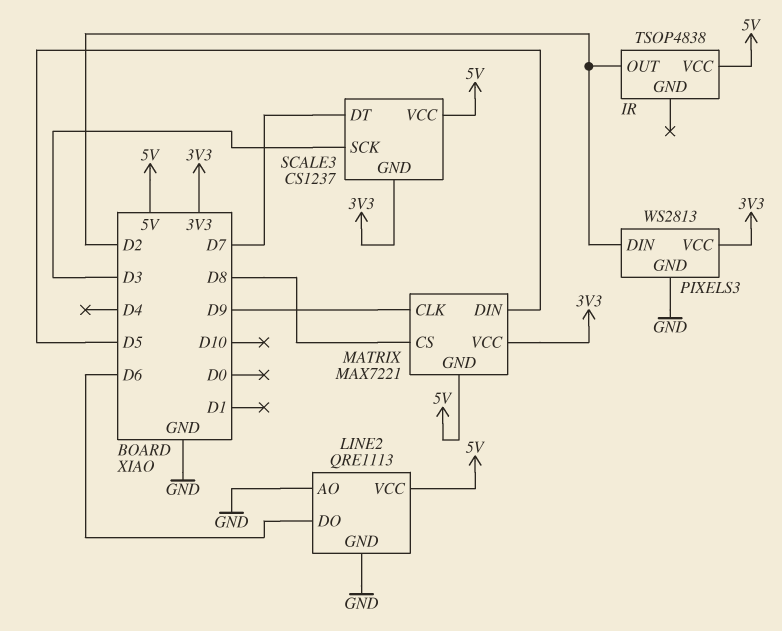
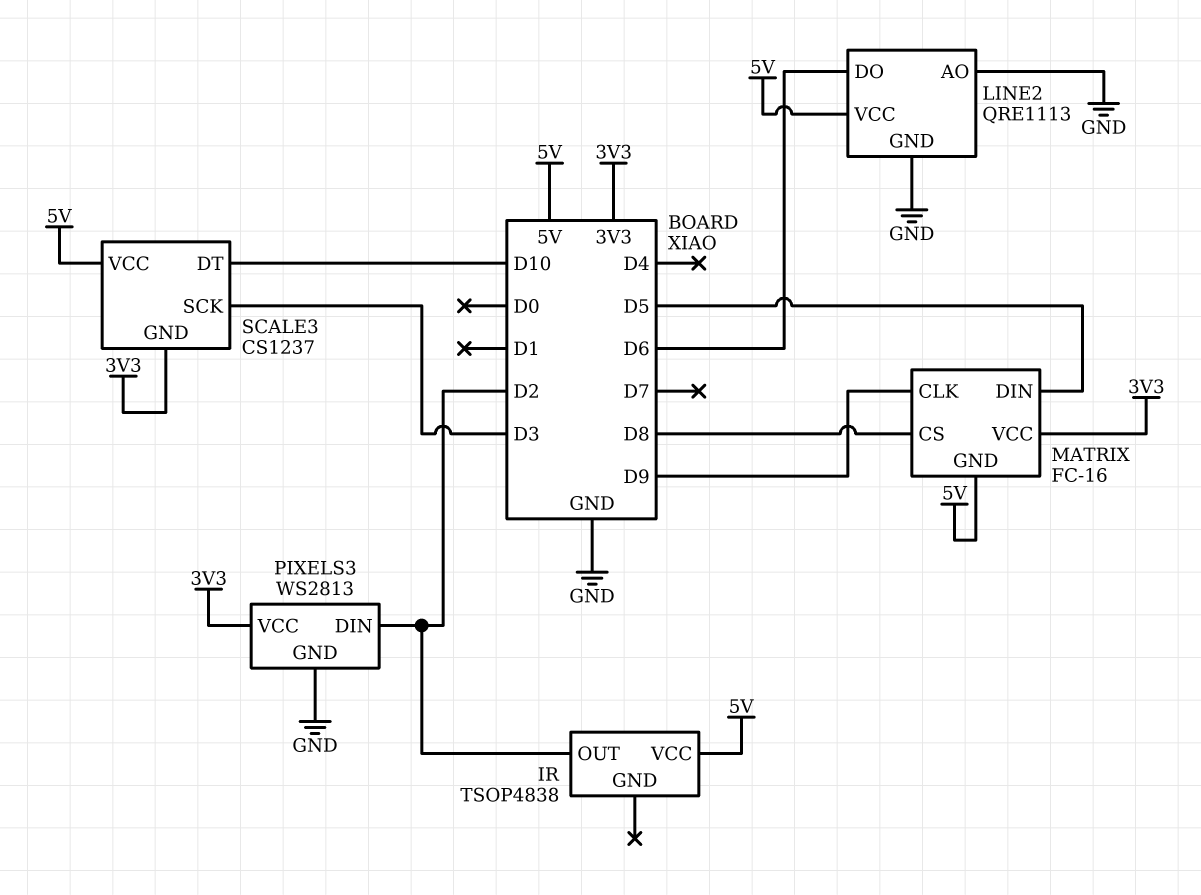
MATRIX: MAX7221 -> FC-16
SCALE3 pin DT: D7 -> D10

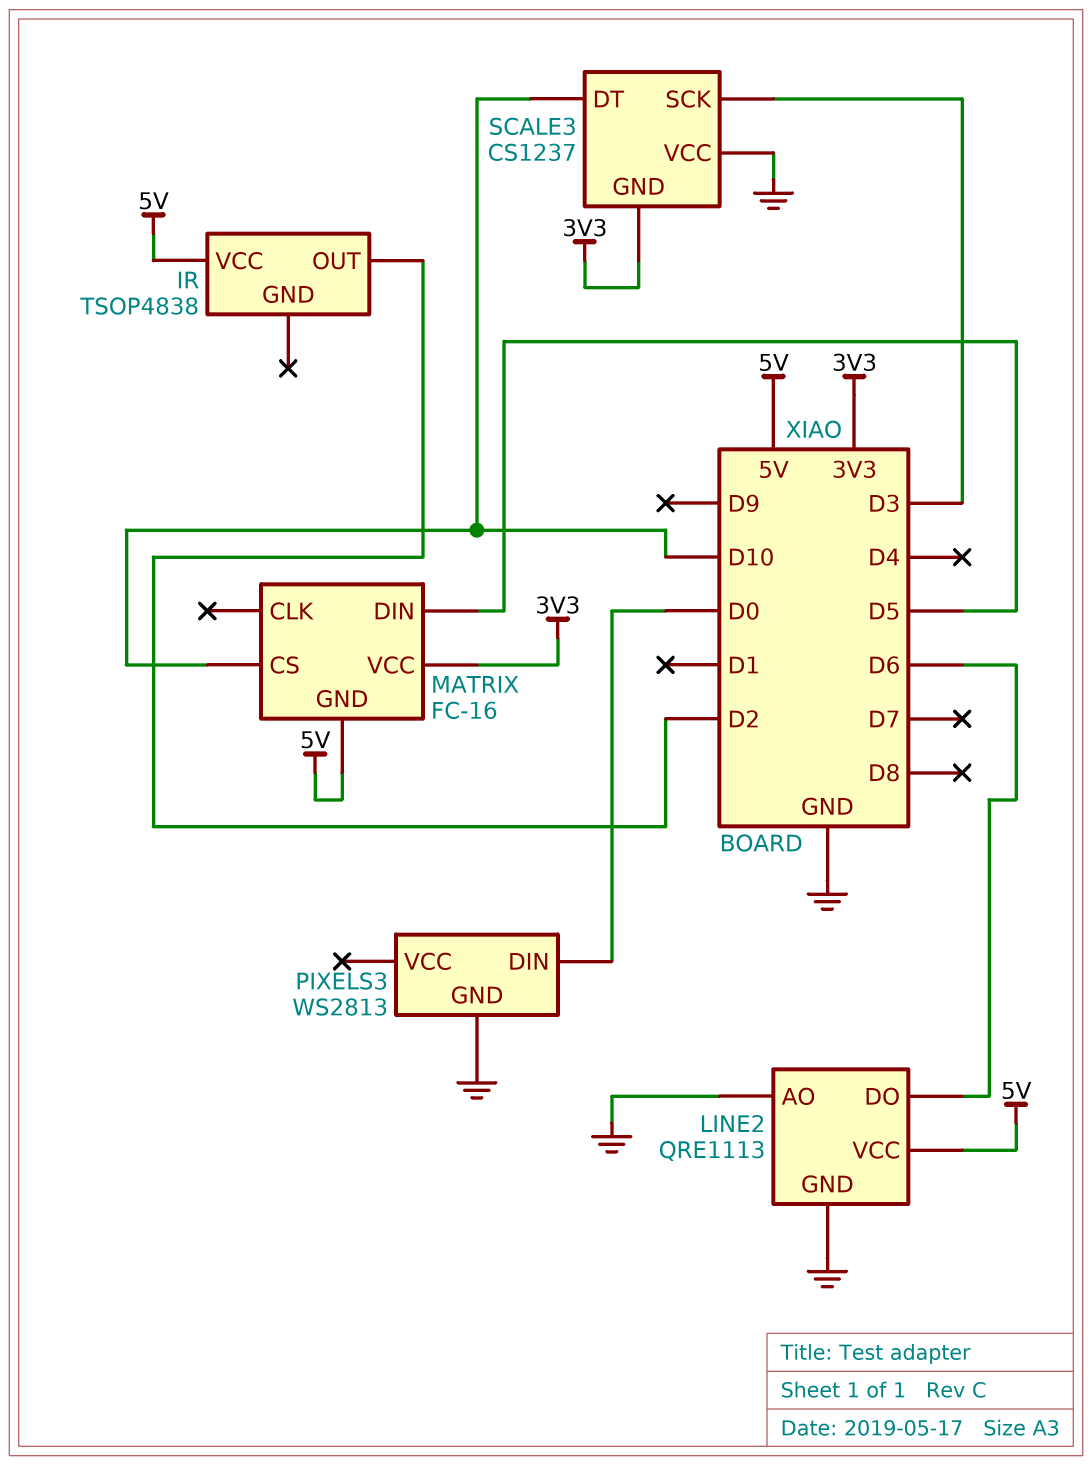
MATRIX pin CLK: D9 -> none
MATRIX pin CS: D8 -> D10
PIXELS3 pin DIN: D2 -> D0
PIXELS3 pin VCC: 3V3 -> none
SCALE3 pin VCC: 5V -> GND

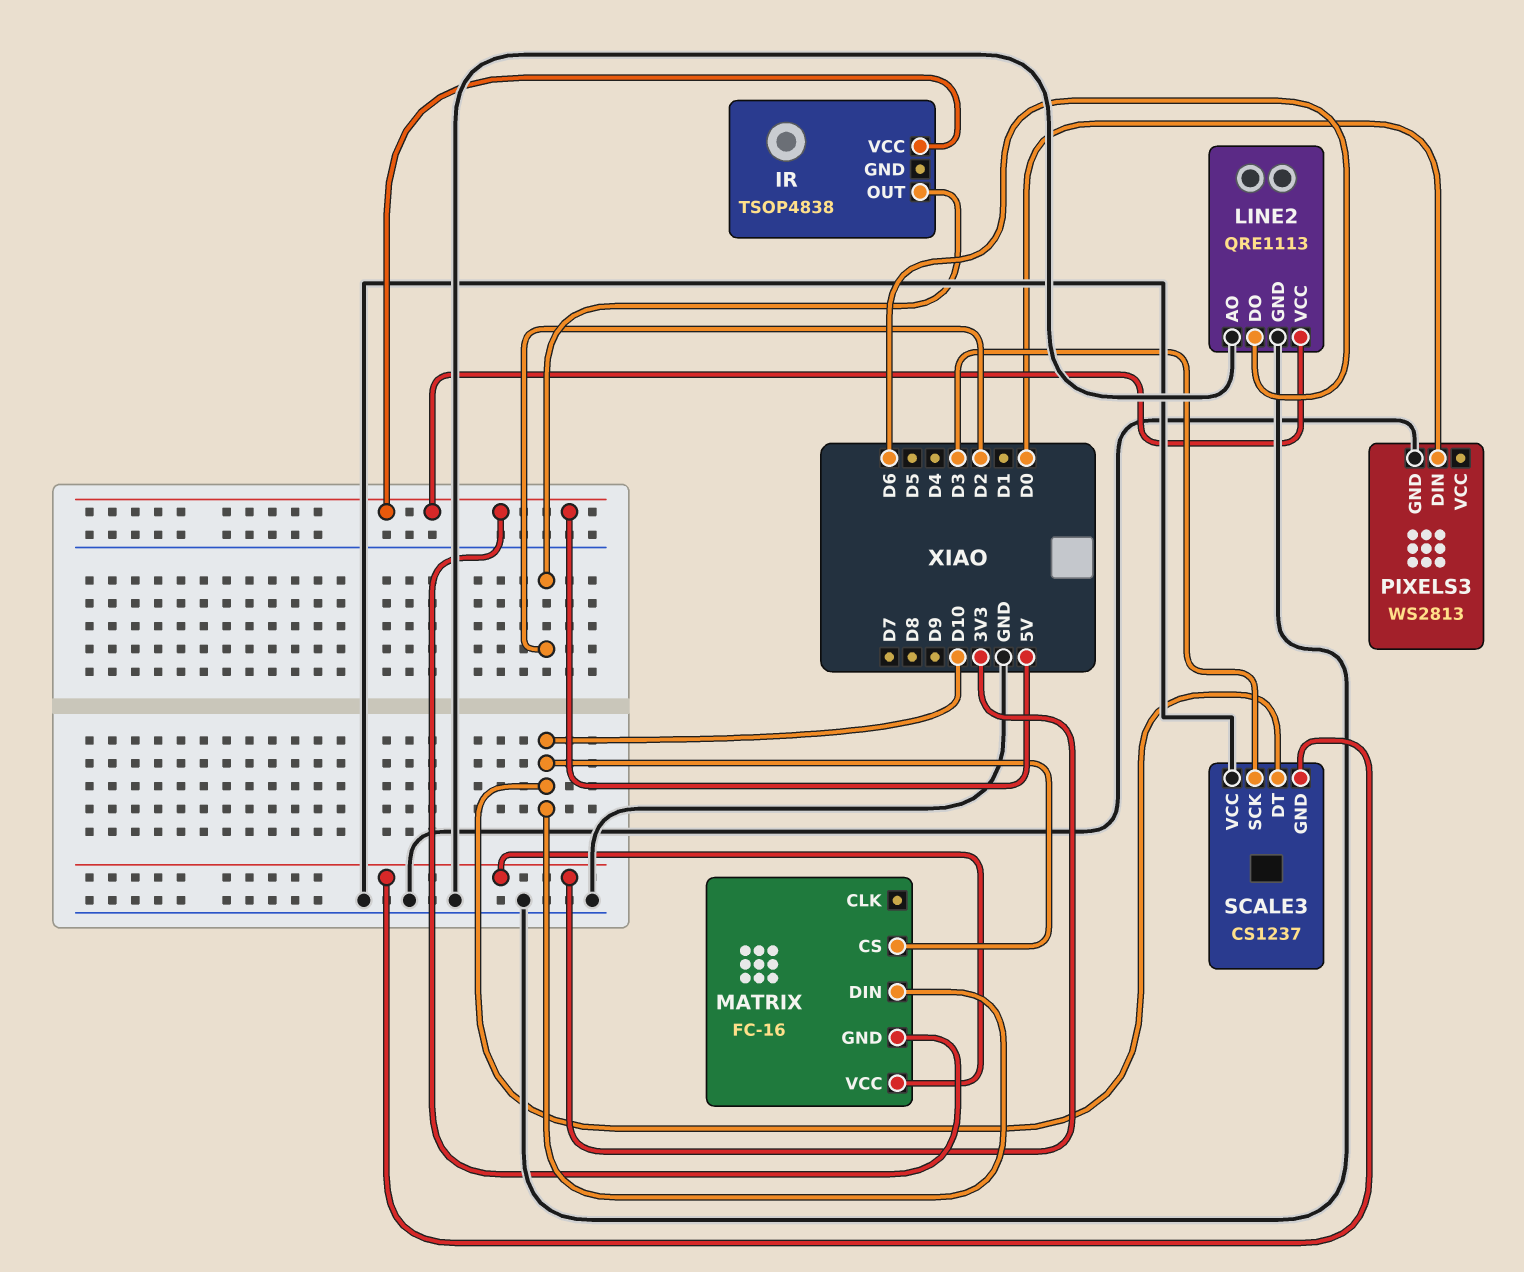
MATRIX pin DIN: D5 -> D10

